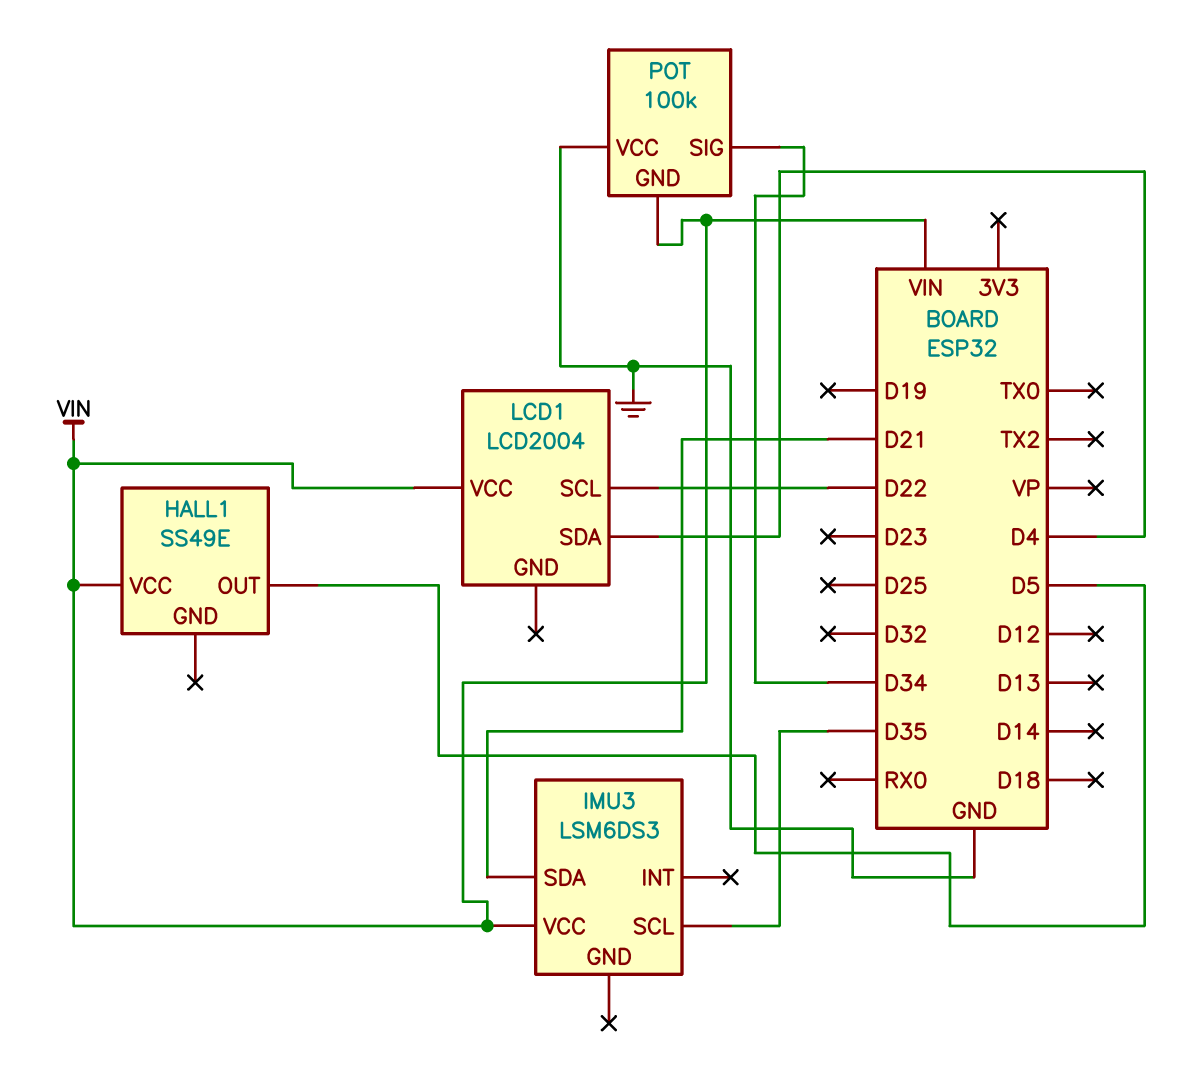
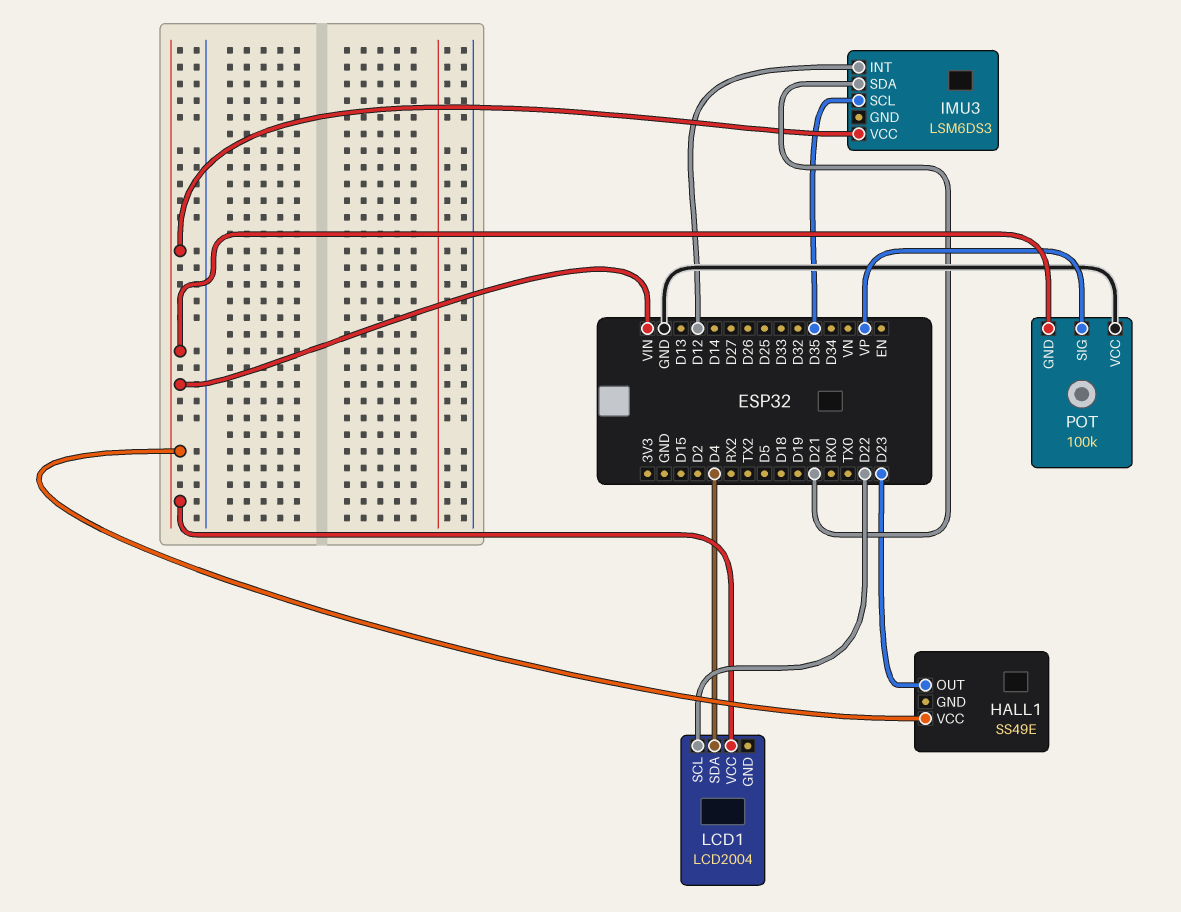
HALL1 pin OUT: D5 -> D23
IMU3 pin INT: none -> D12
POT pin SIG: D34 -> VP

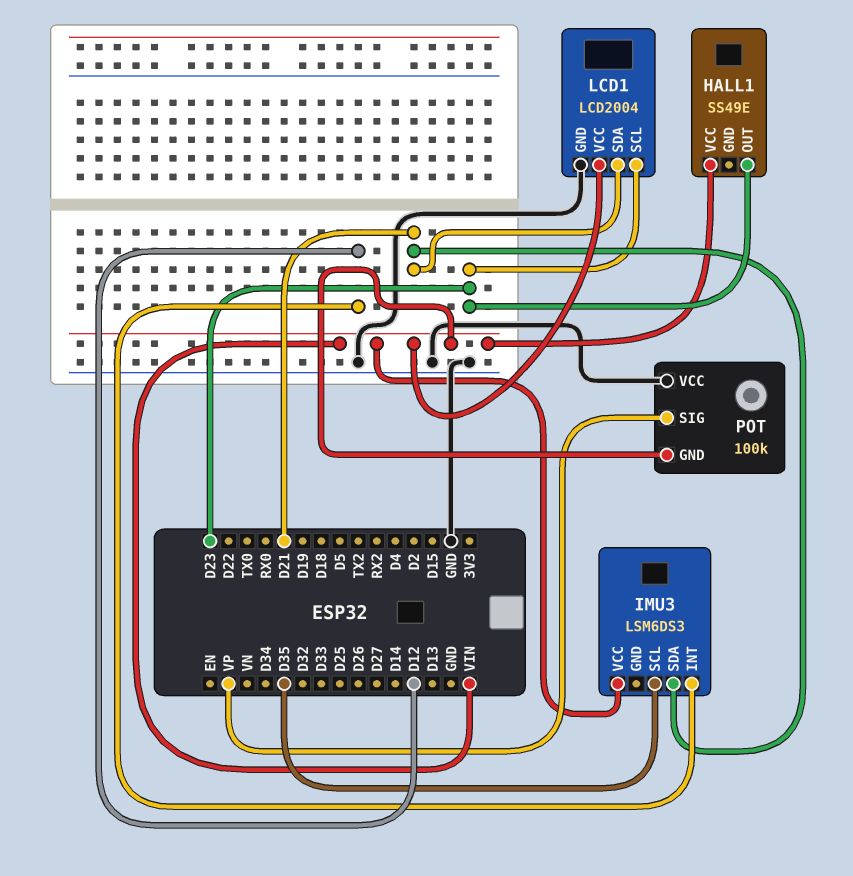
LCD1 pin GND: none -> GND
LCD1 pin SCL: D22 -> D23
LCD1 pin SDA: D4 -> D21

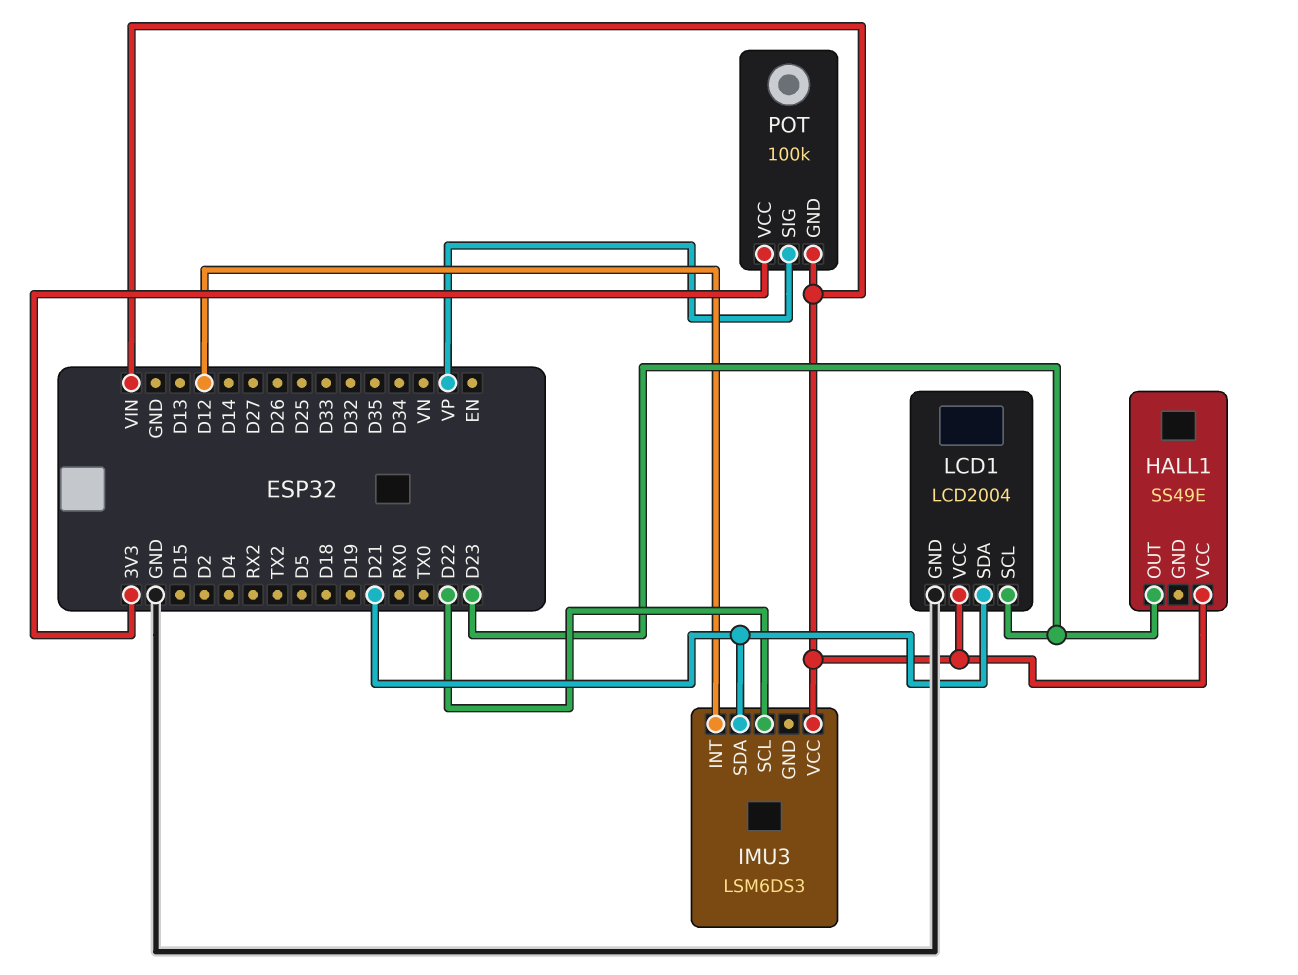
IMU3 pin SCL: D35 -> D22
POT pin VCC: GND -> 3V3

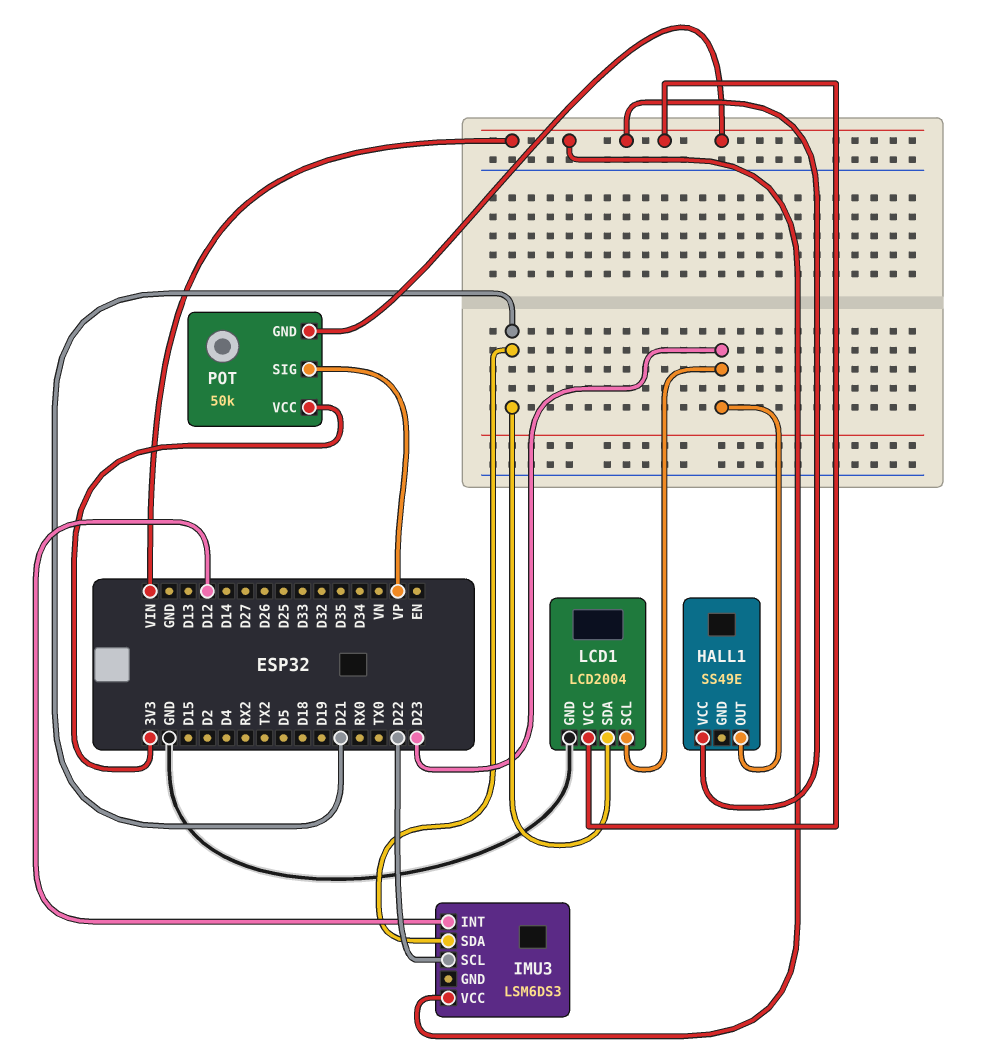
POT: 100k -> 50k

